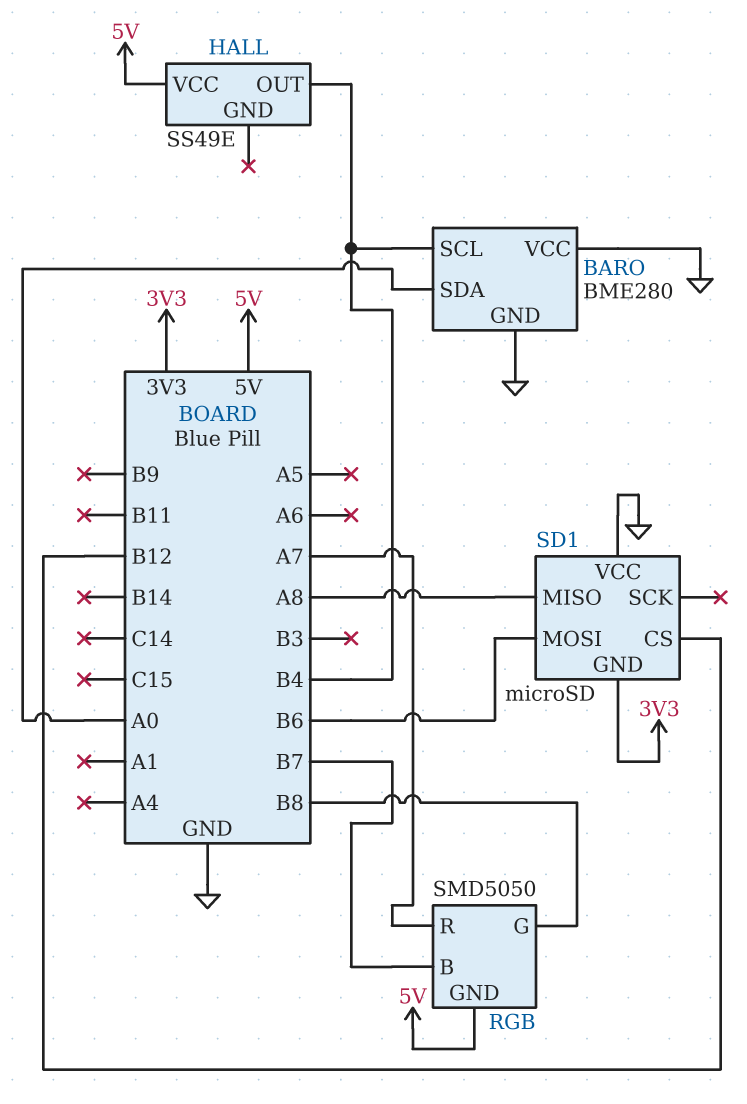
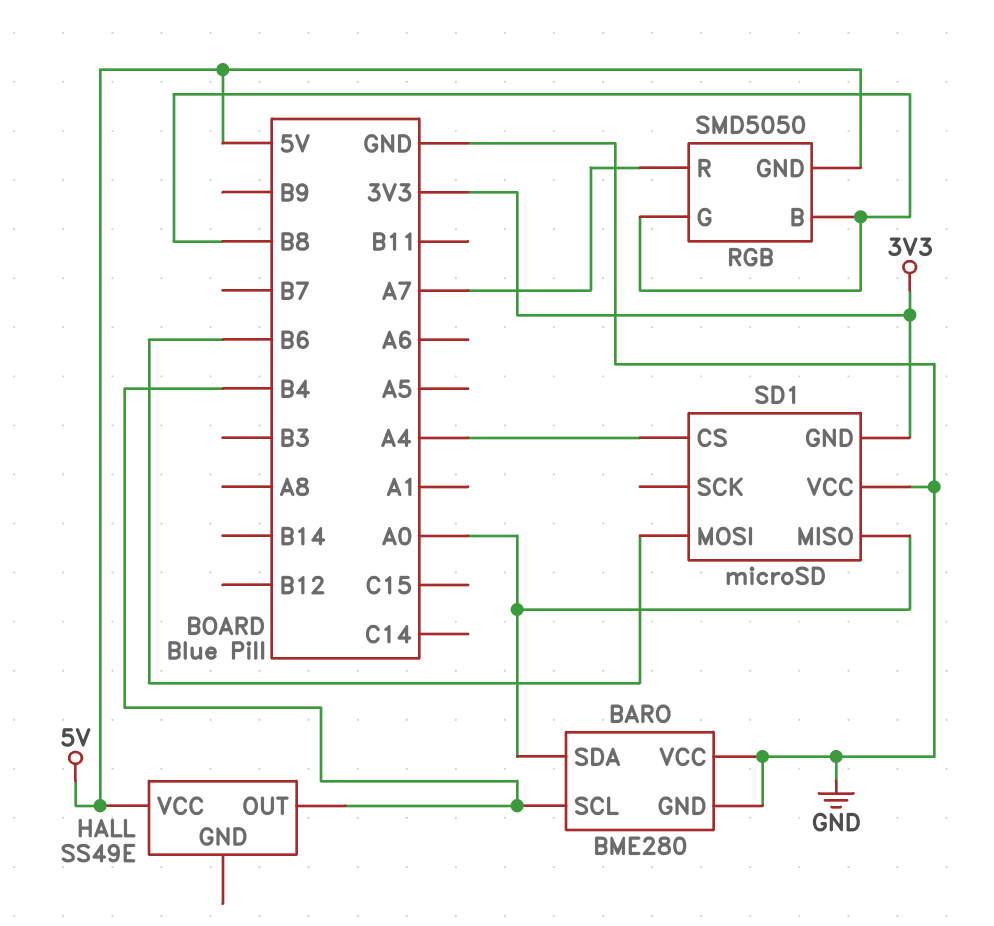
RGB pin B: B7 -> B8
SD1 pin CS: B12 -> A4
SD1 pin MISO: A8 -> A0

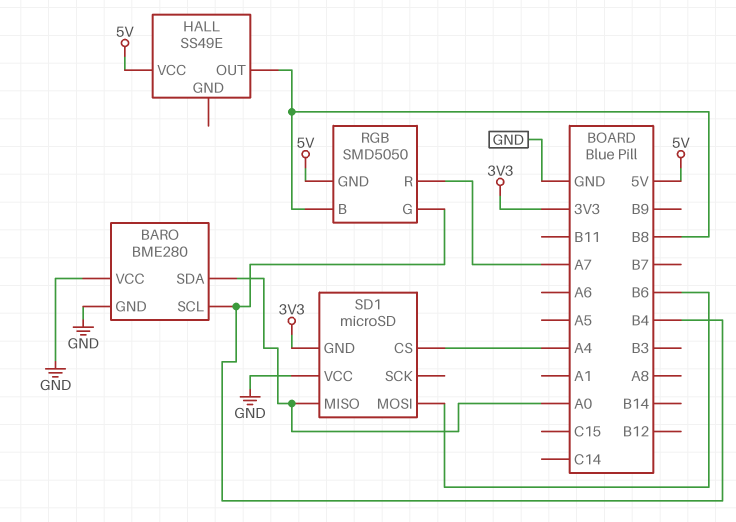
HALL pin OUT: B4 -> B8
RGB pin G: B8 -> B4

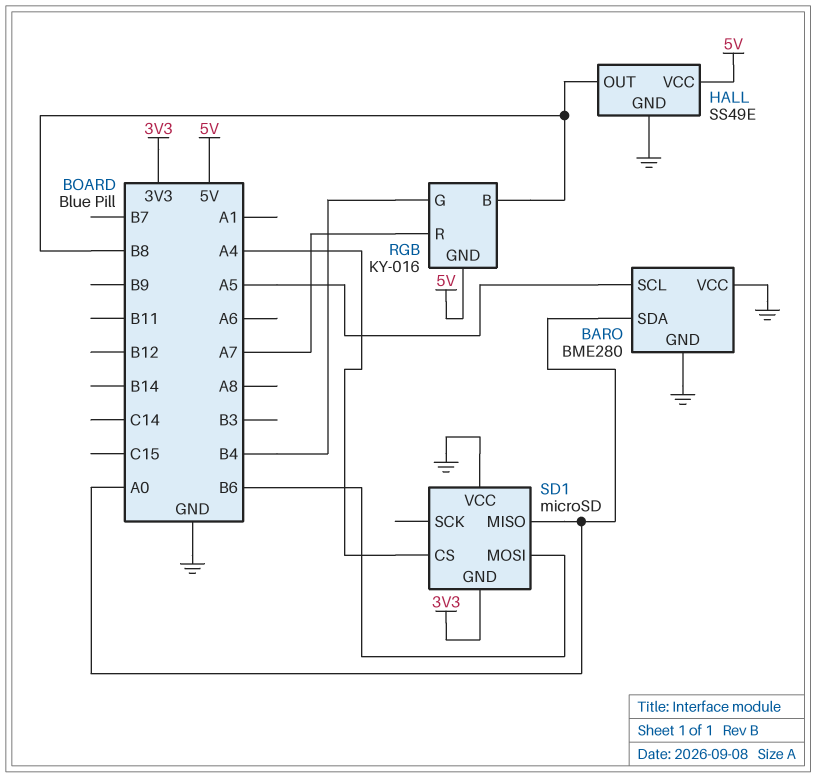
BARO pin SCL: B4 -> A5
HALL pin GND: none -> GND
RGB: SMD5050 -> KY-016

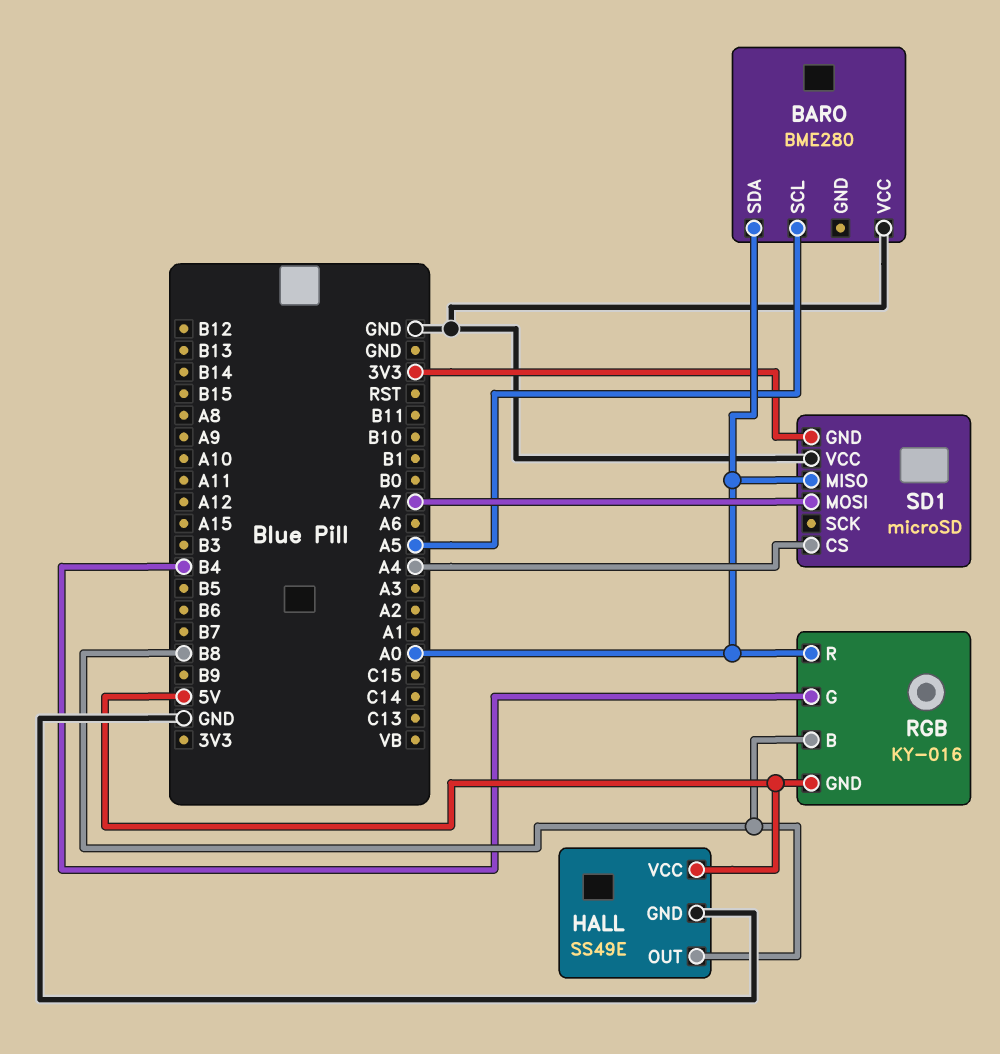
BARO pin GND: GND -> none
RGB pin R: A7 -> A0
SD1 pin MOSI: B6 -> A7

